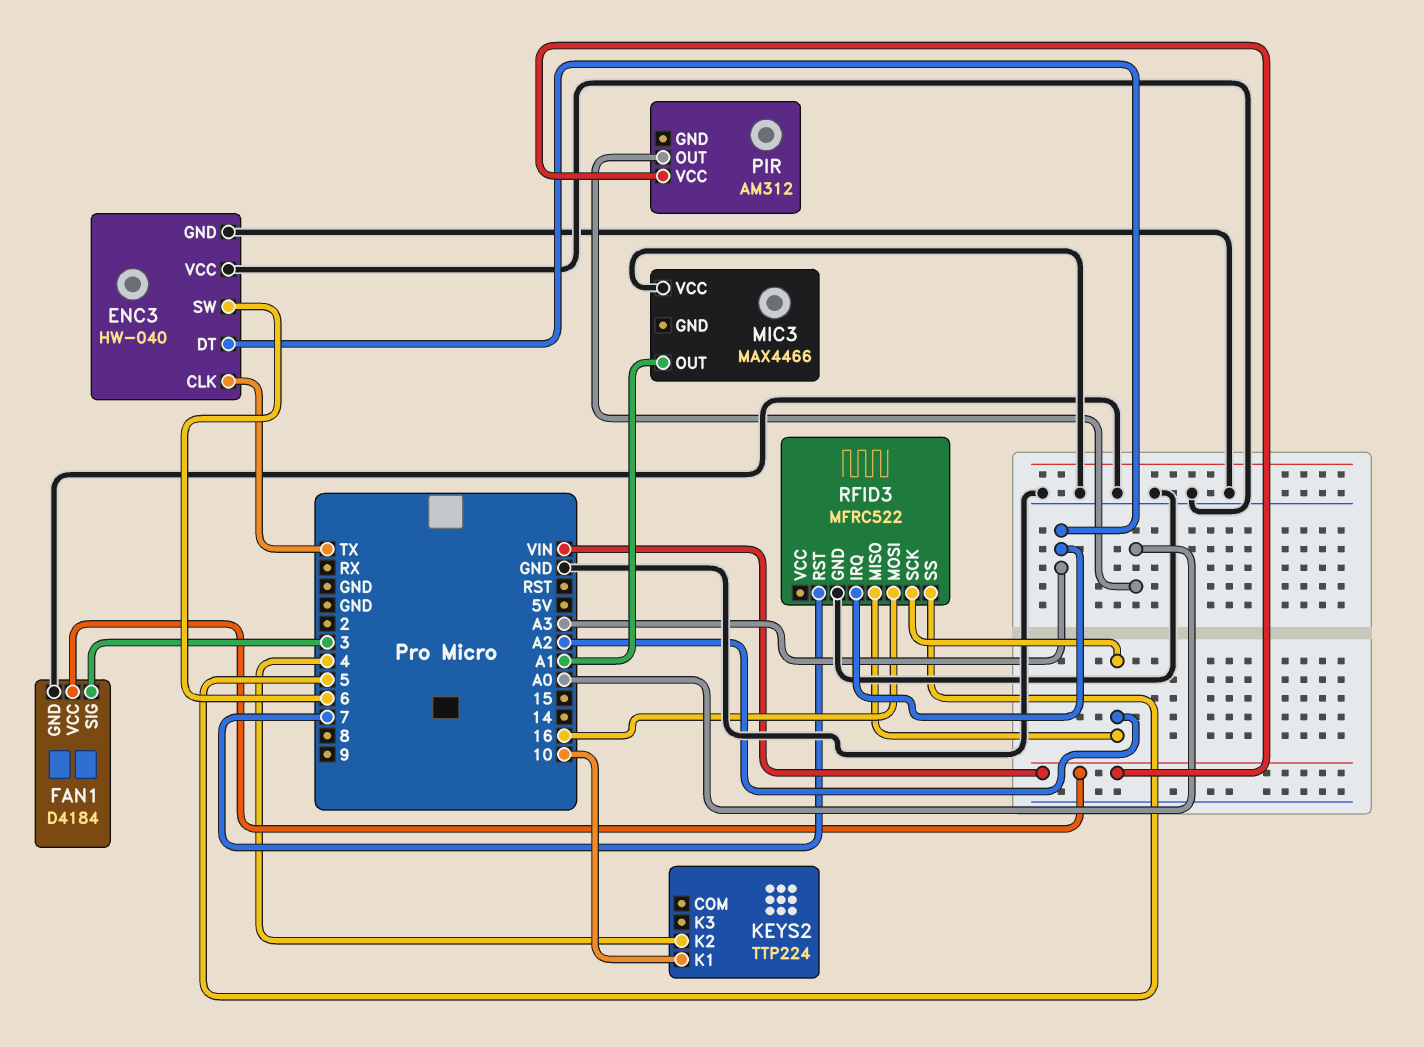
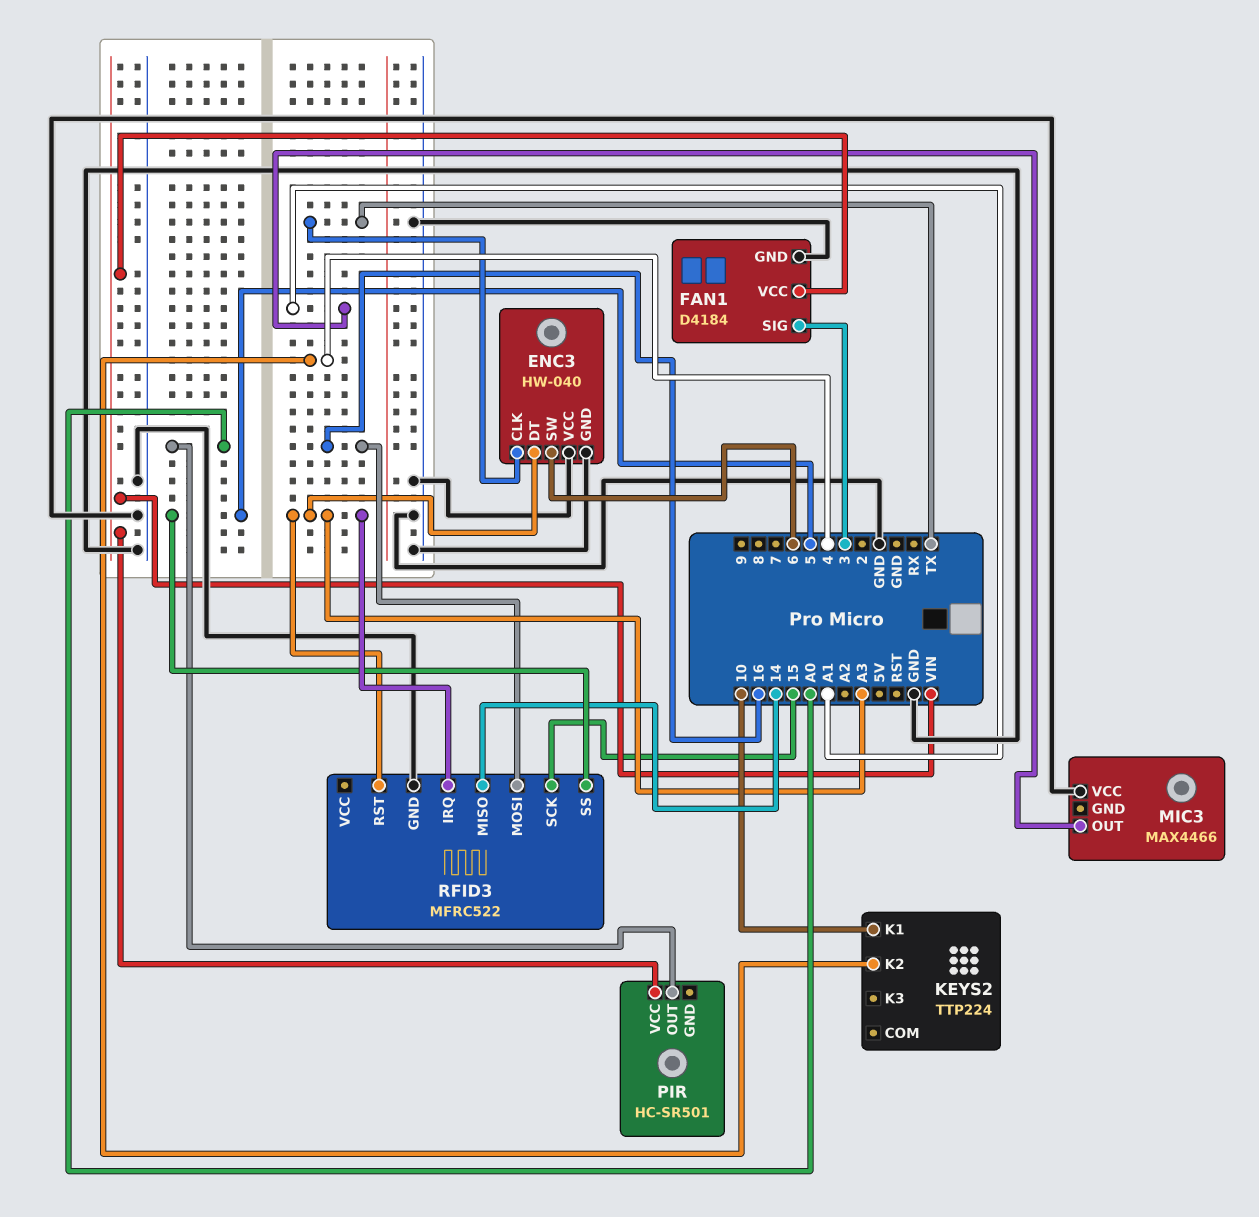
PIR: AM312 -> HC-SR501
RFID3 pin MISO: A2 -> 14
RFID3 pin RST: 7 -> A3
RFID3 pin SCK: A2 -> 15

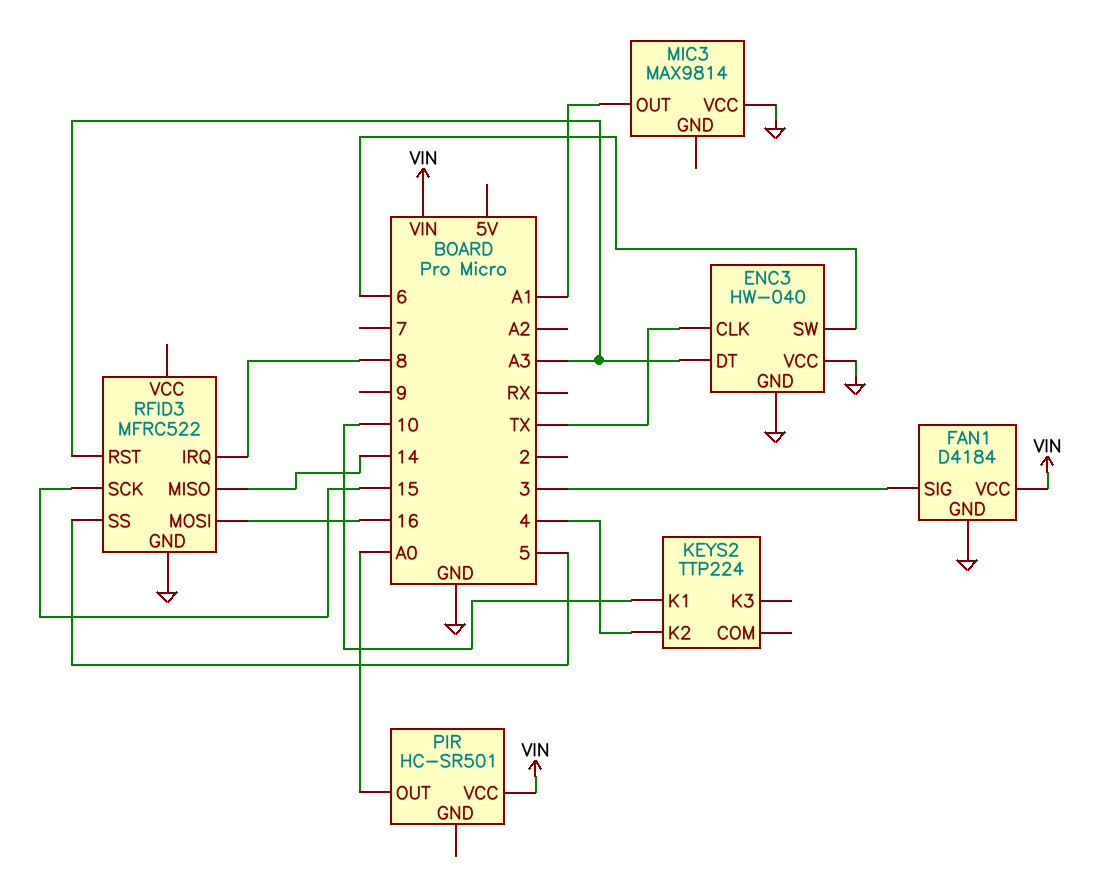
MIC3: MAX4466 -> MAX9814
RFID3 pin IRQ: A3 -> 8

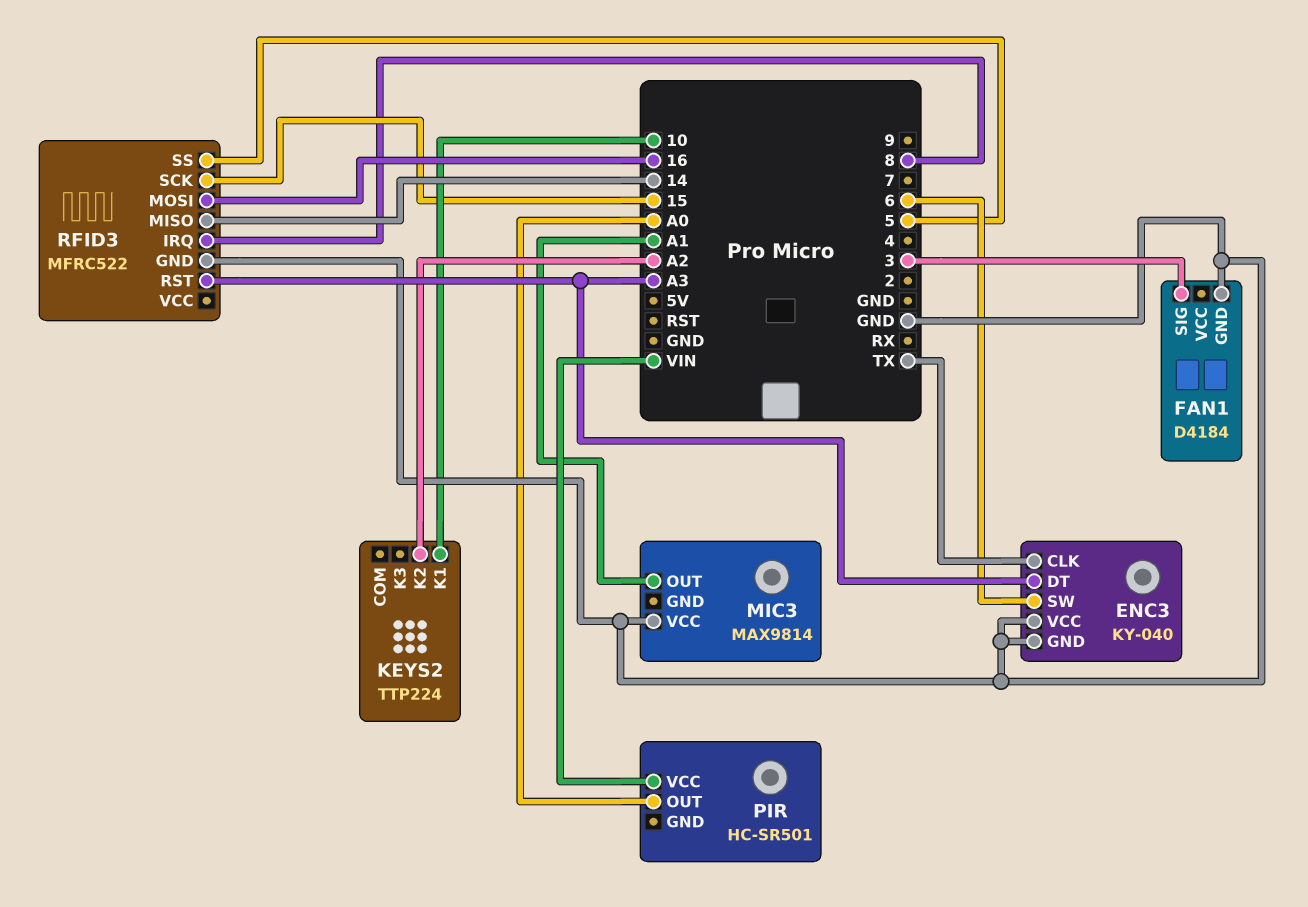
ENC3: HW-040 -> KY-040
FAN1 pin VCC: VIN -> none
KEYS2 pin K2: 4 -> A2

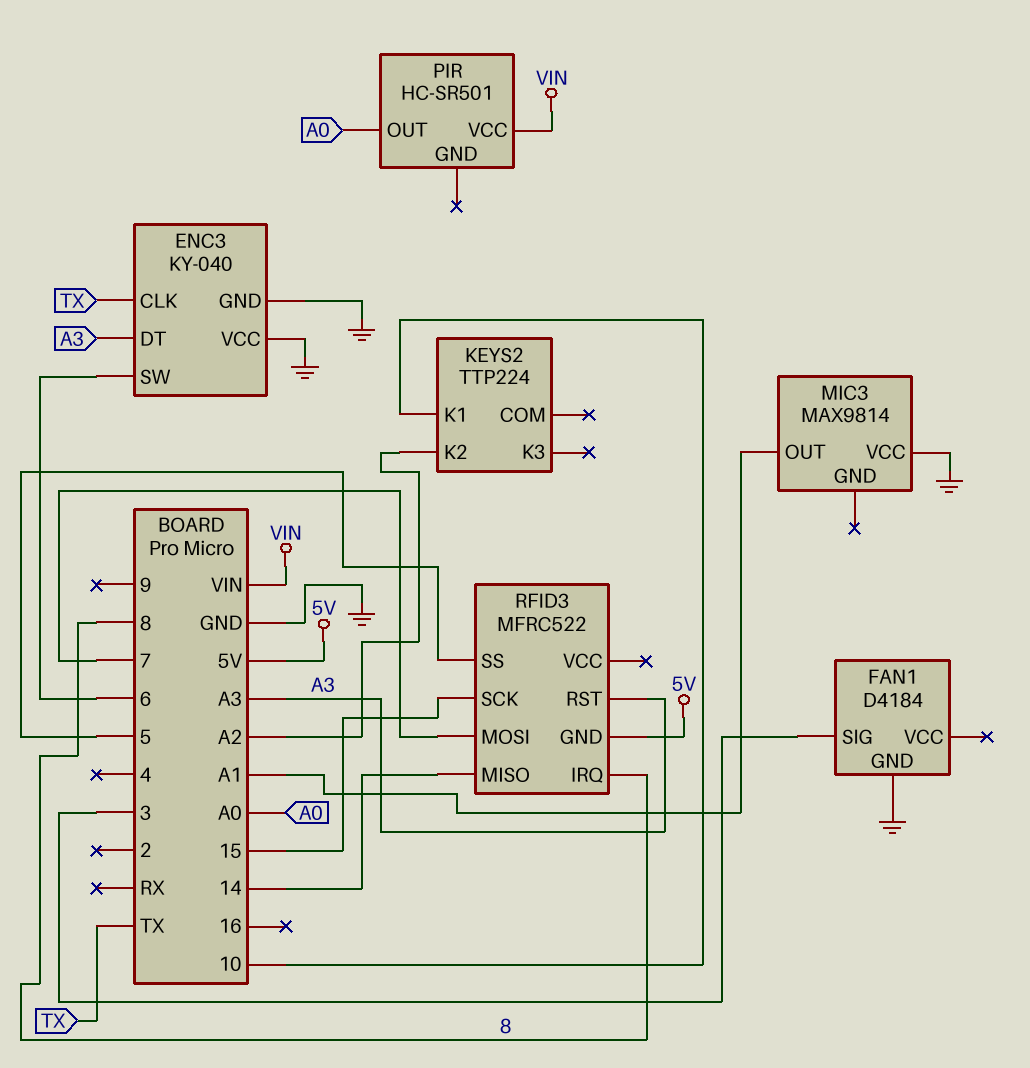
RFID3 pin GND: GND -> 5V
RFID3 pin MOSI: 16 -> 7

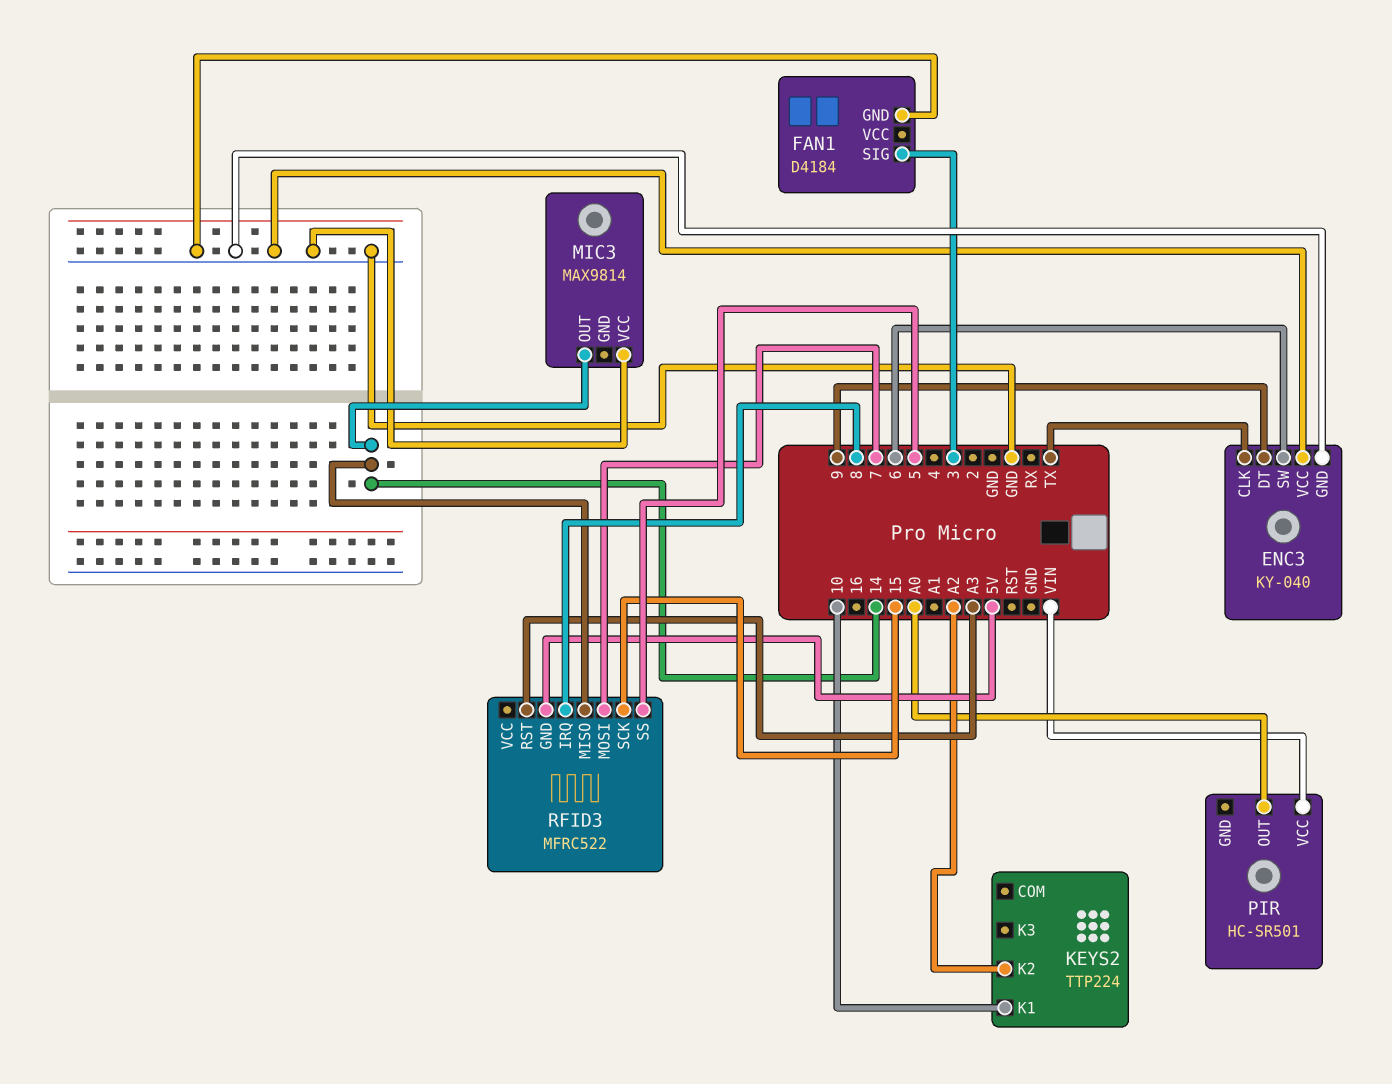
ENC3 pin DT: A3 -> 9
MIC3 pin OUT: A1 -> 14

